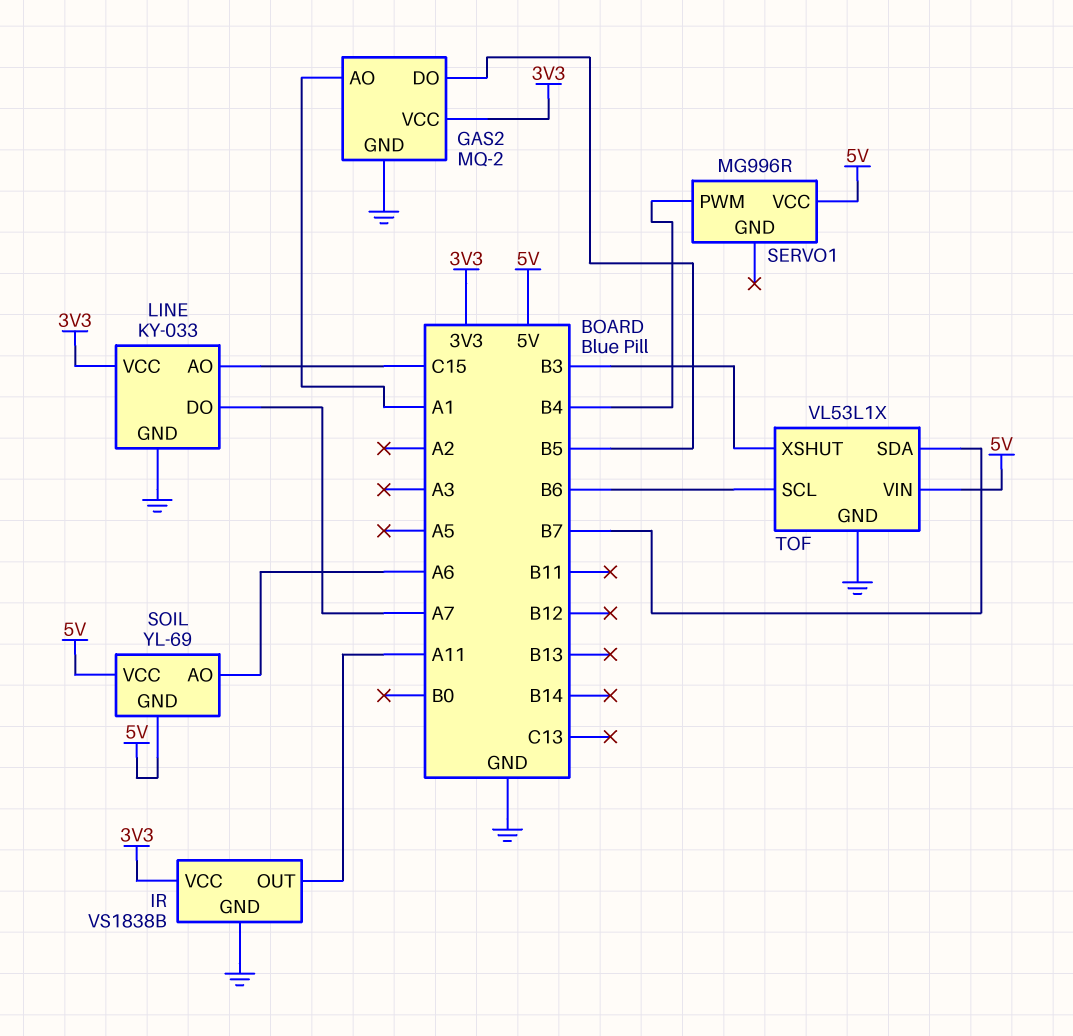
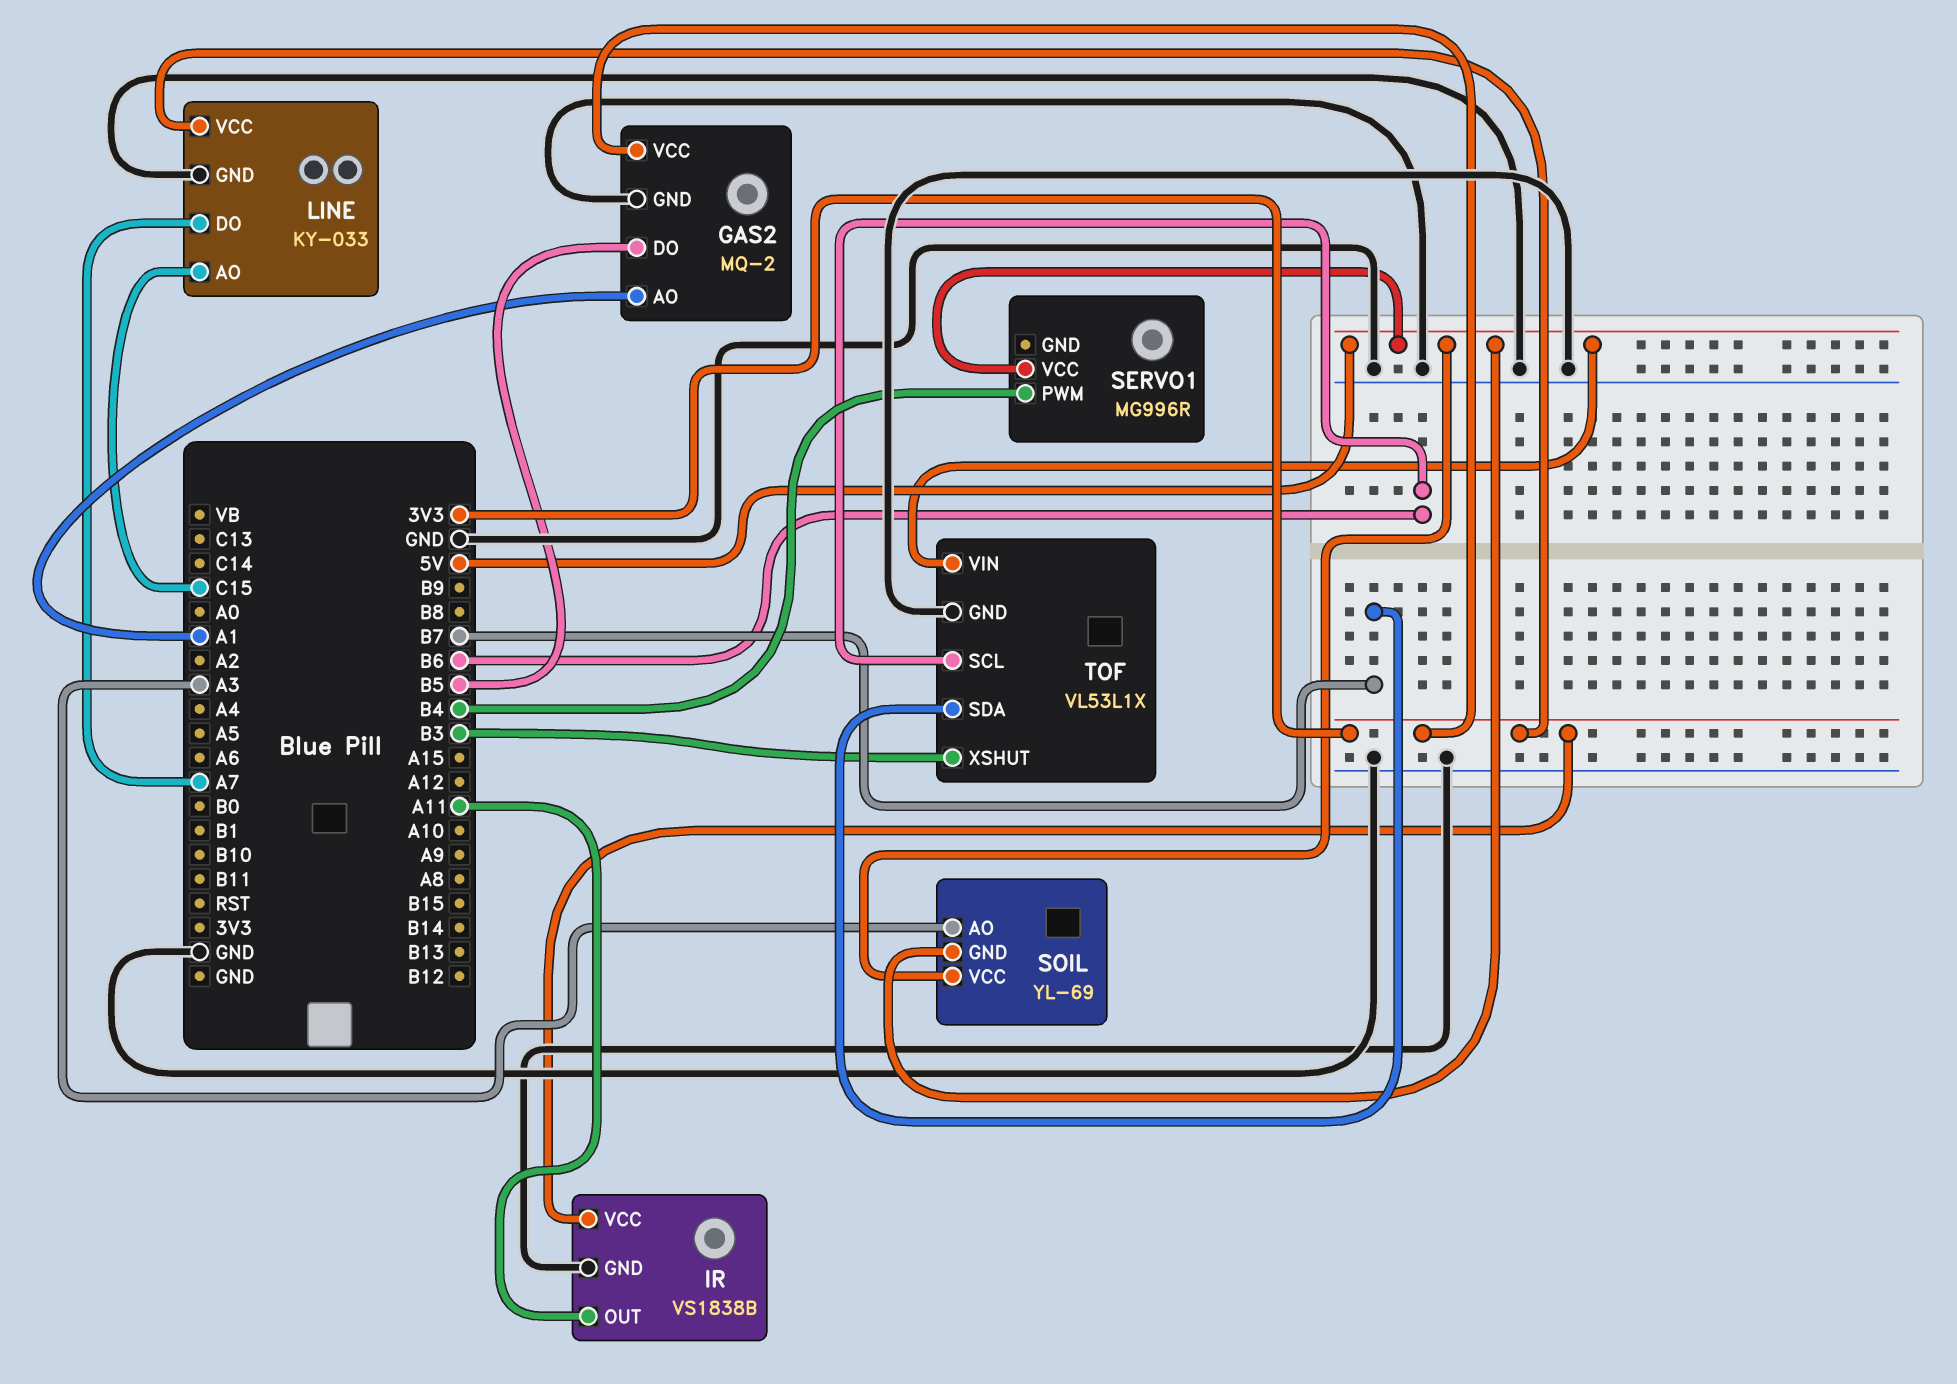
SOIL pin AO: A6 -> A3

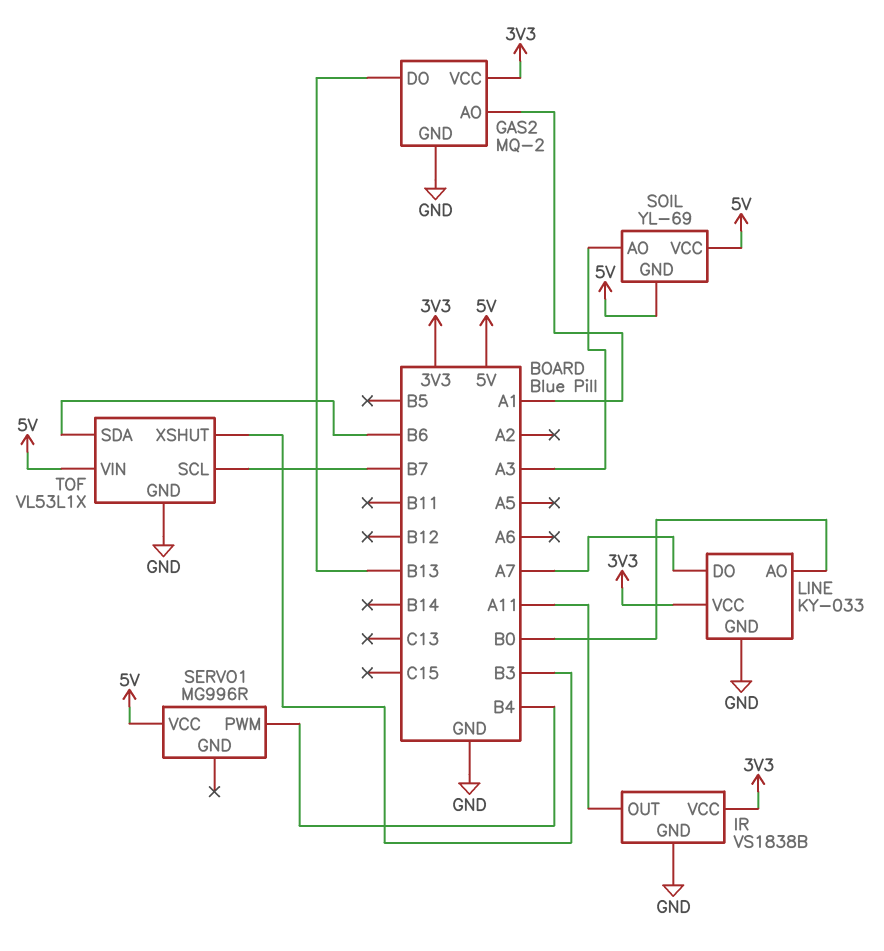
GAS2 pin DO: B5 -> B13
LINE pin AO: C15 -> B0
TOF pin SCL: B6 -> B7
TOF pin SDA: B7 -> B6

